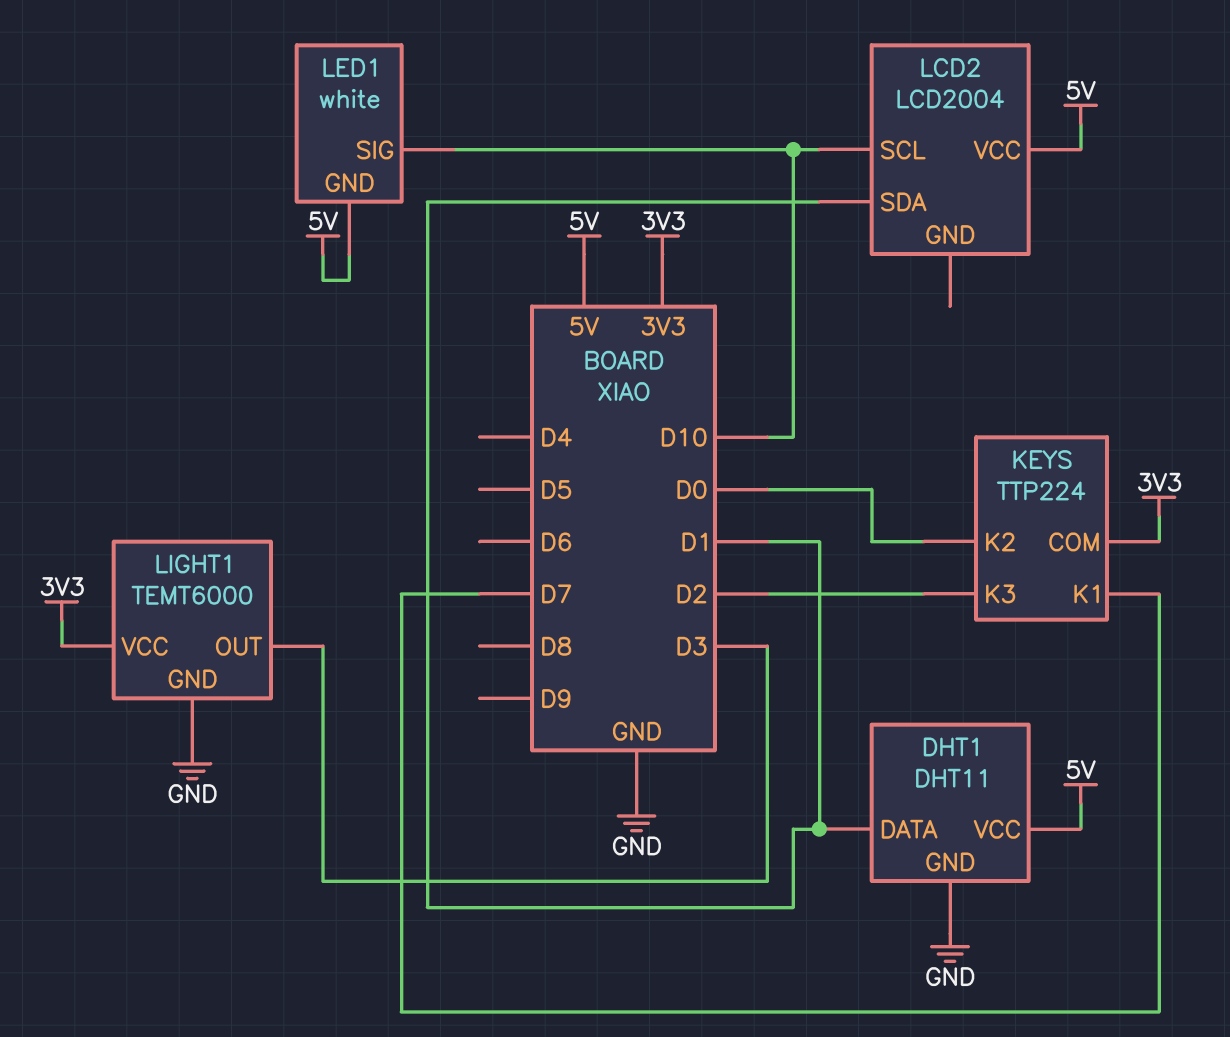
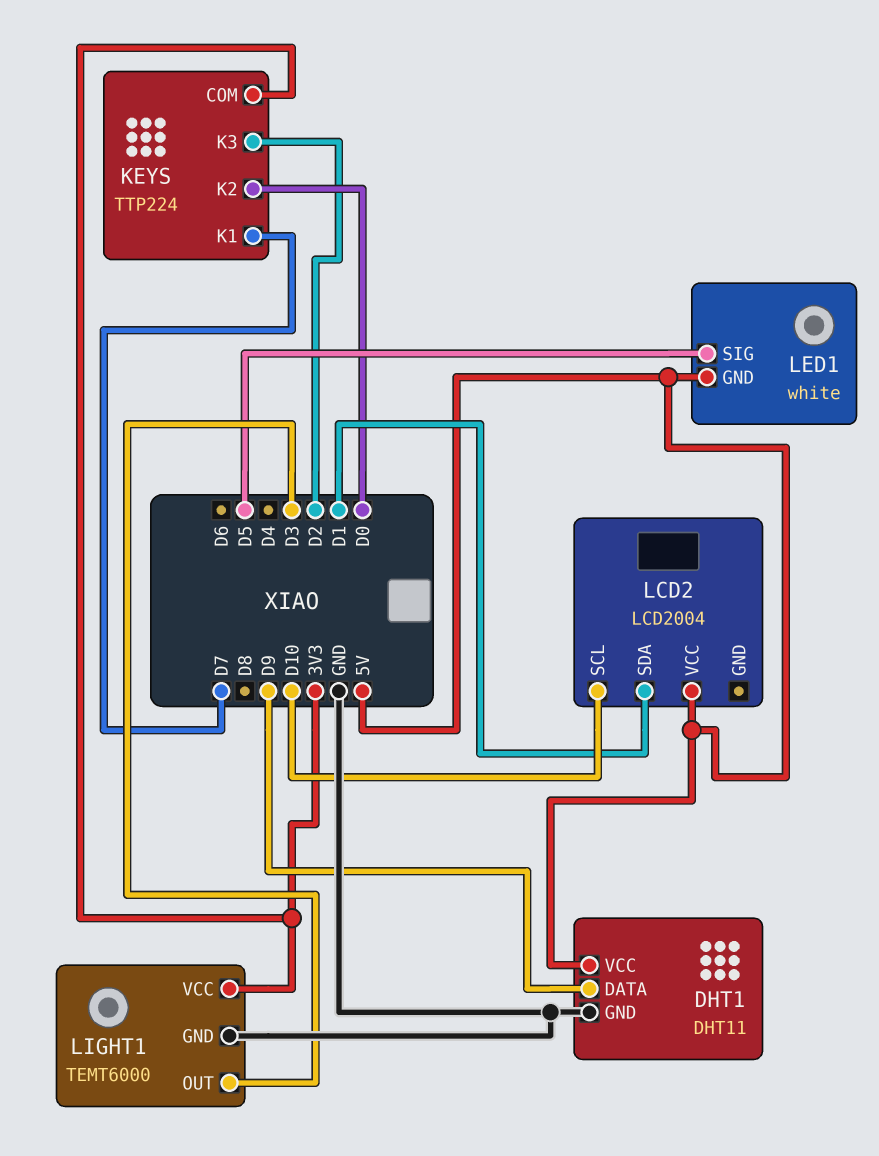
DHT1 pin DATA: D1 -> D9
LED1 pin SIG: D10 -> D5

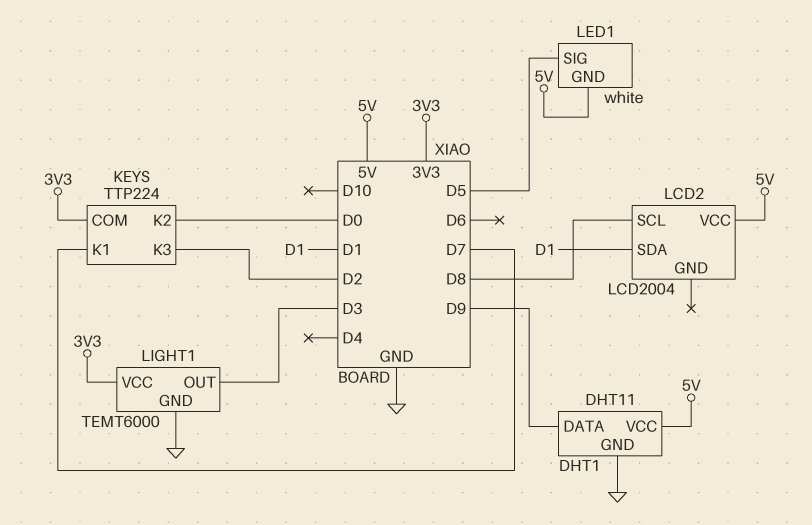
LCD2 pin SCL: D10 -> D8

